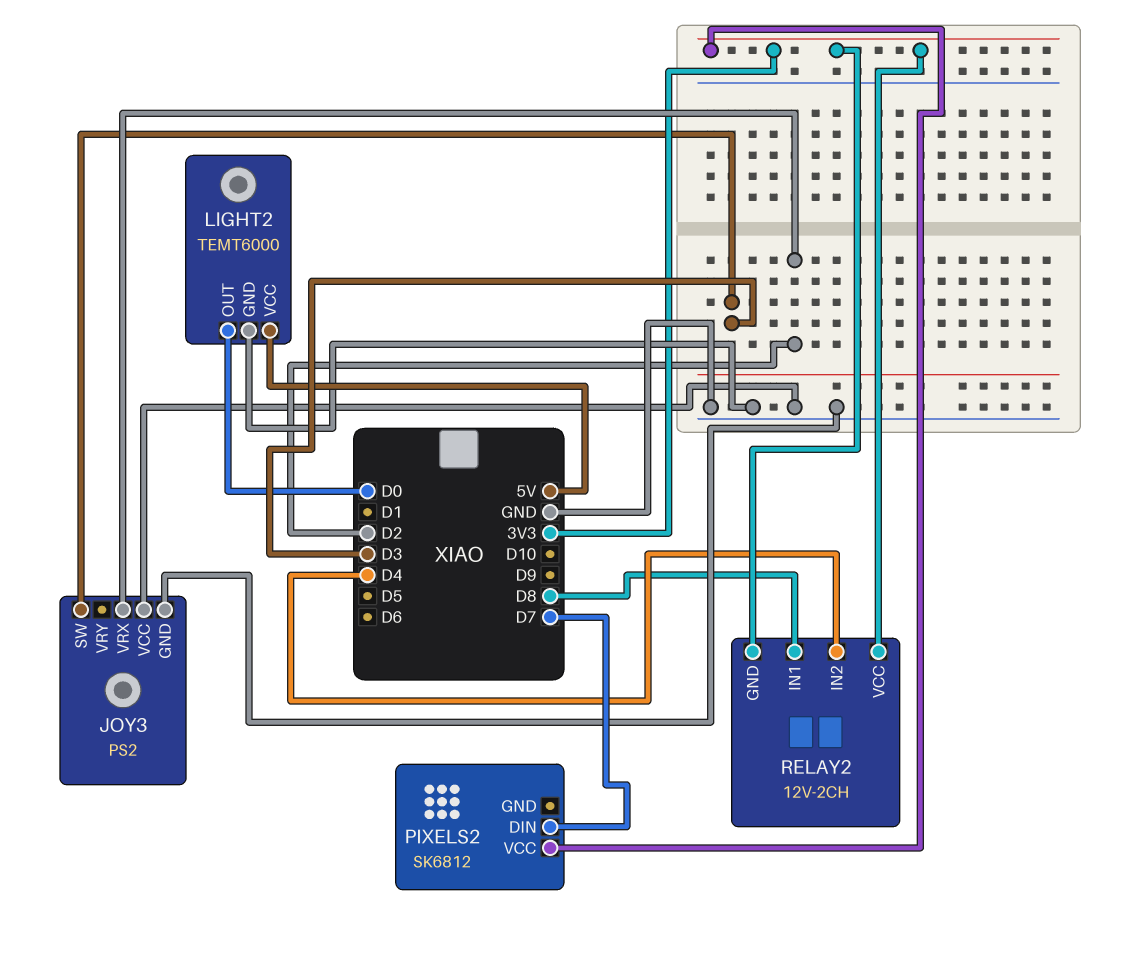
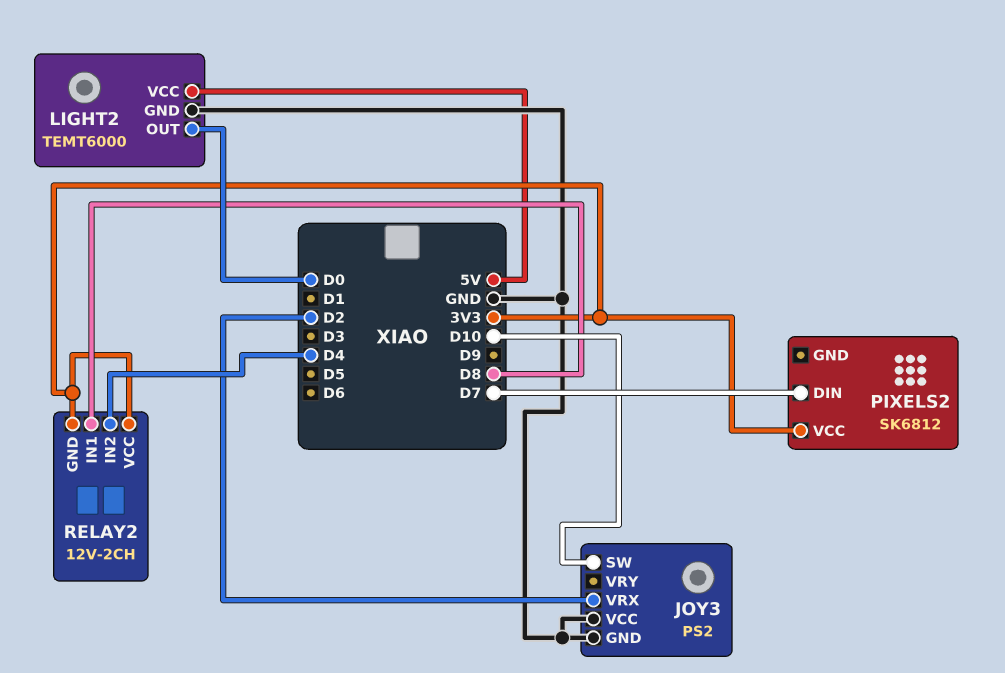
JOY3 pin SW: D3 -> D10

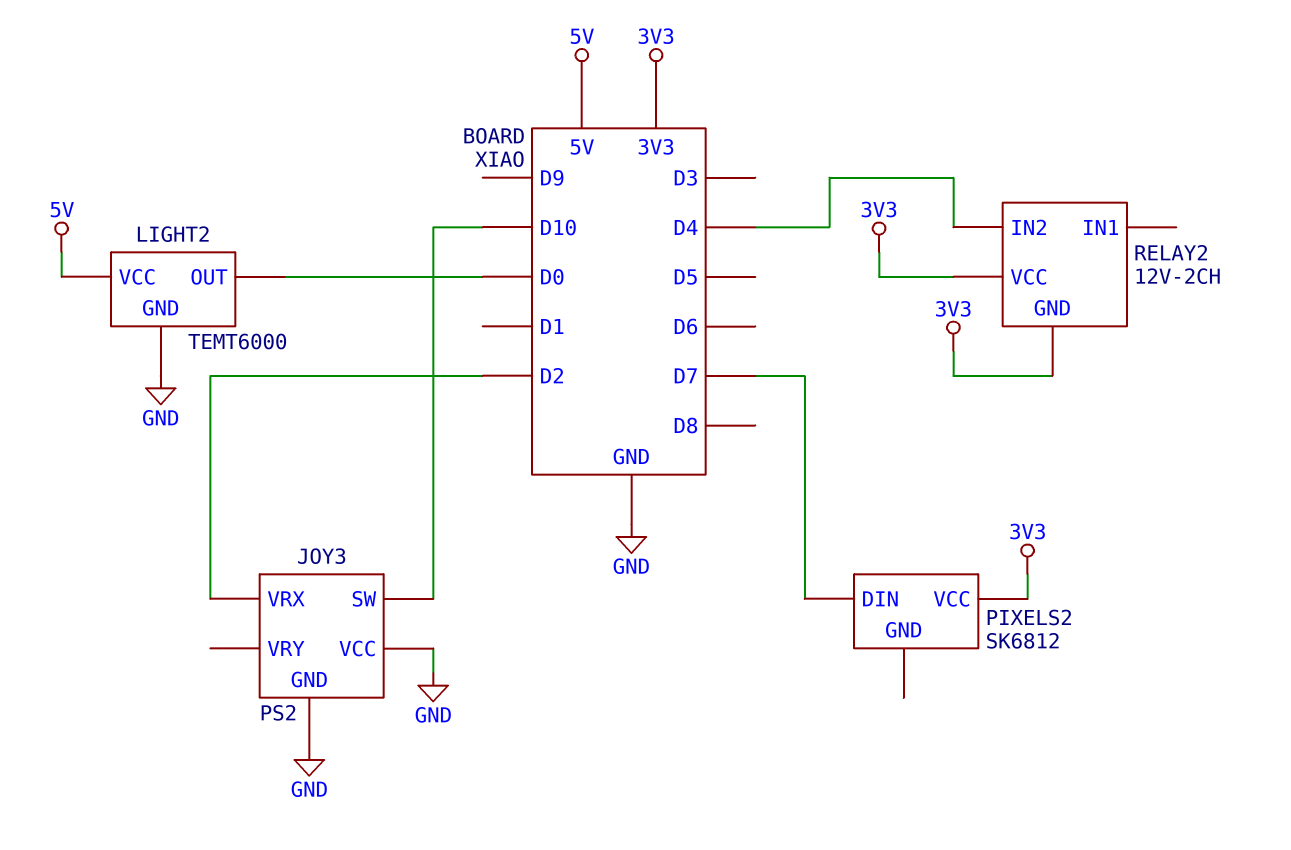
RELAY2 pin IN1: D8 -> none

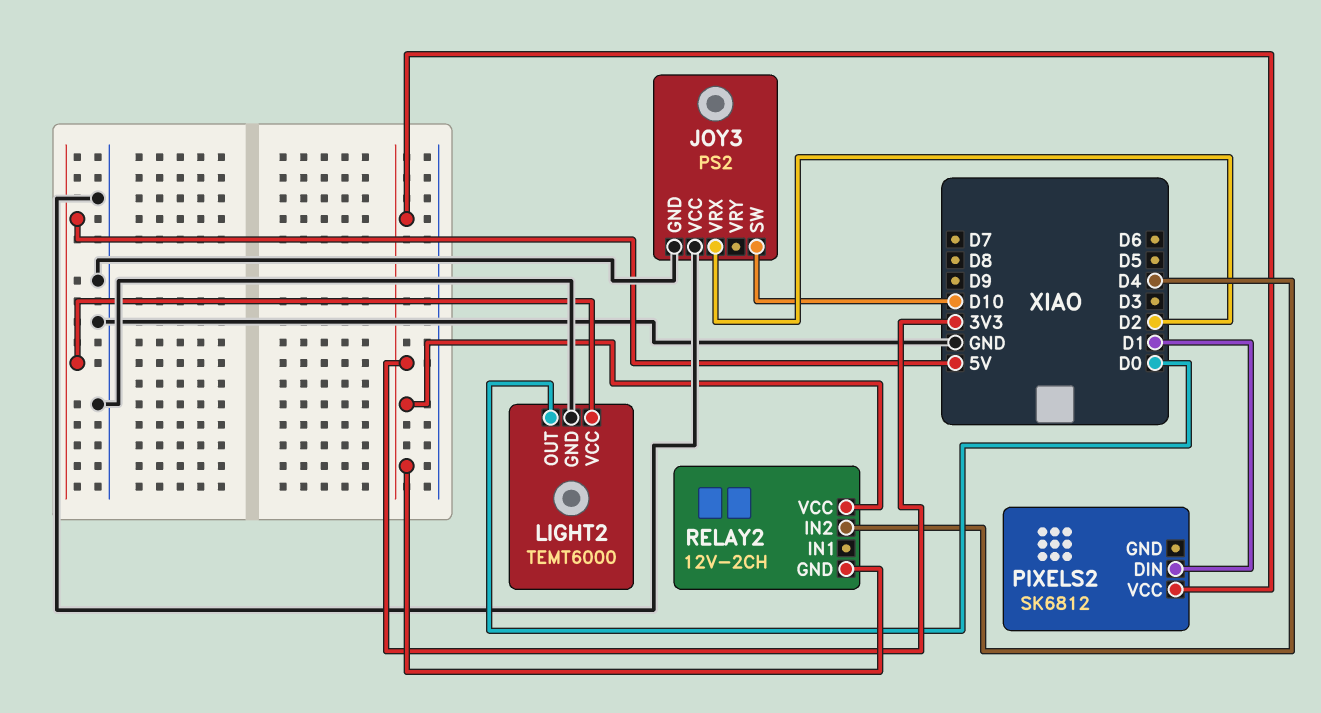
PIXELS2 pin DIN: D7 -> D1

